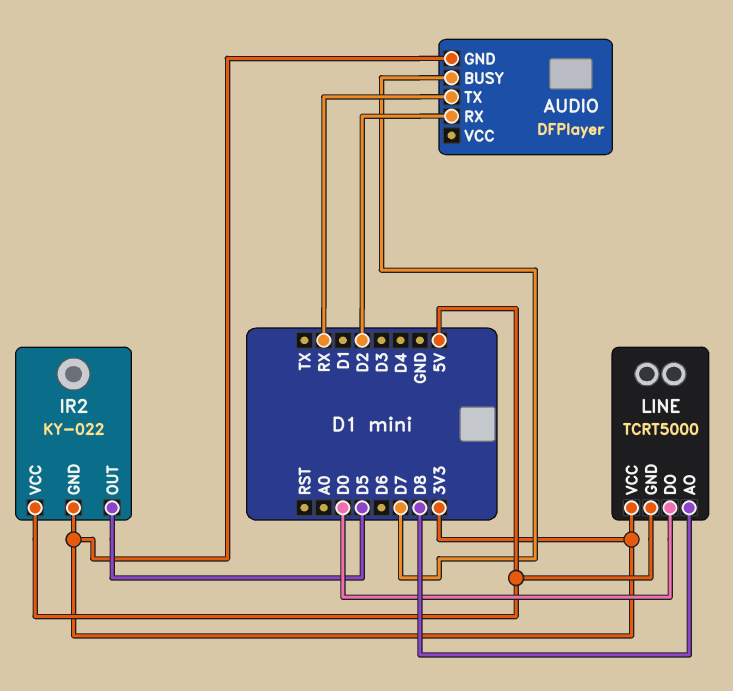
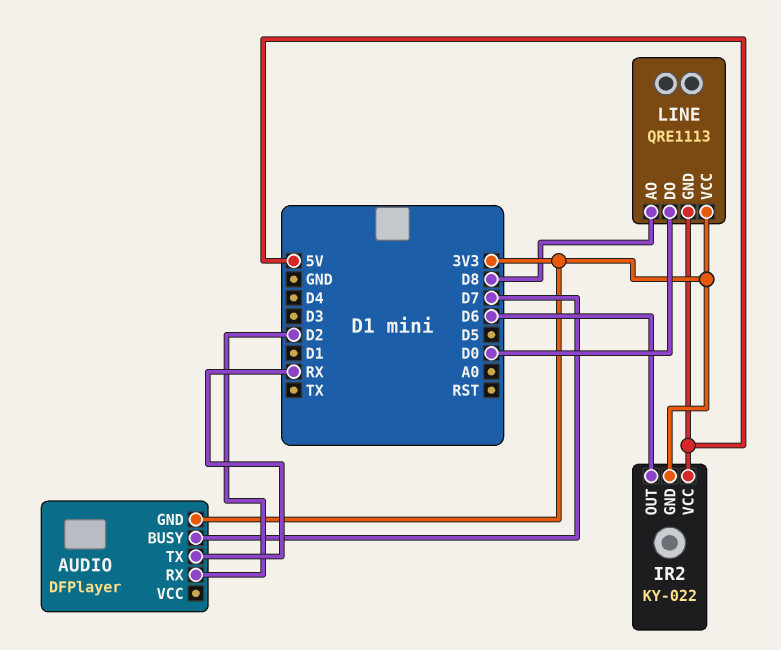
IR2 pin OUT: D5 -> D6
LINE: TCRT5000 -> QRE1113

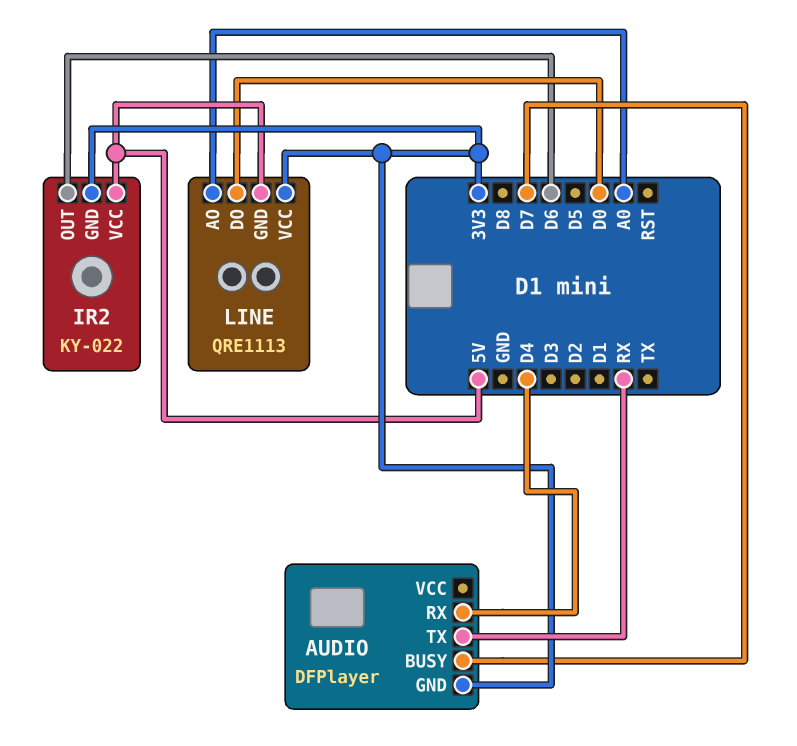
AUDIO pin RX: D2 -> D4
LINE pin AO: D8 -> A0

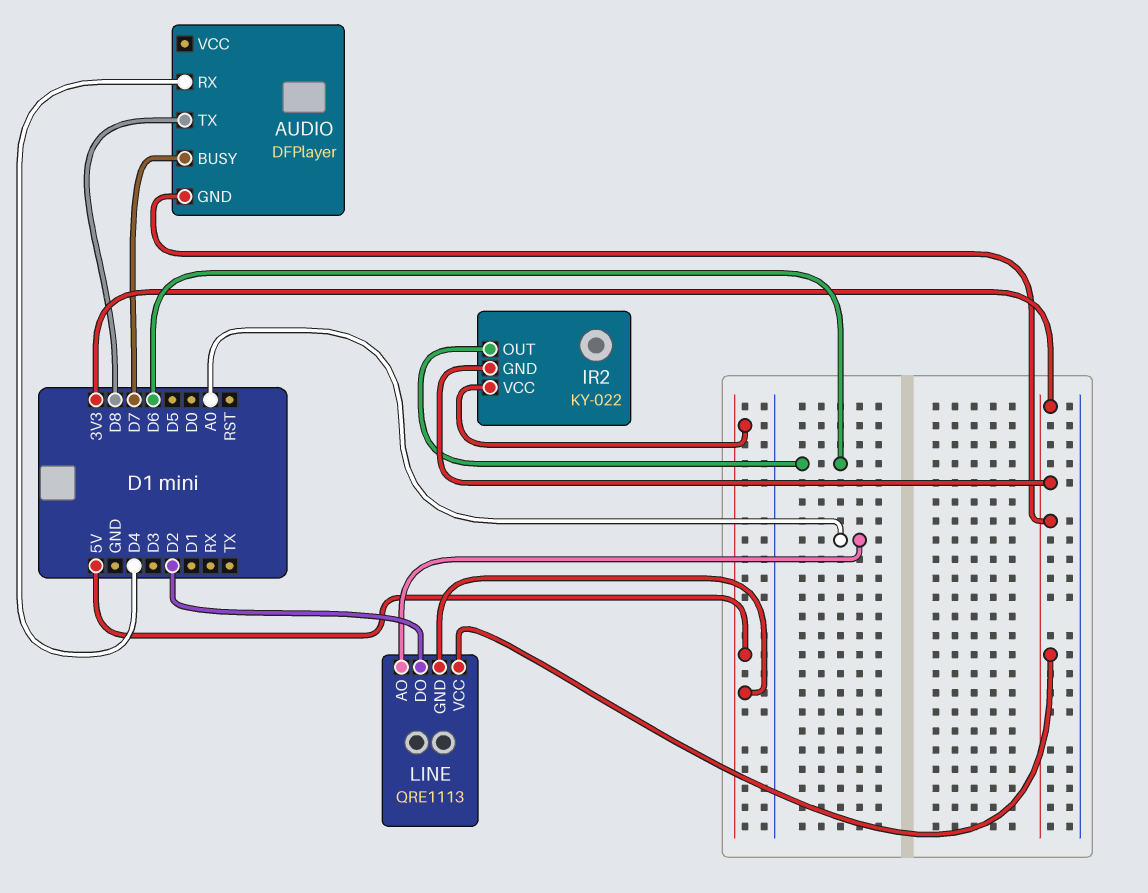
AUDIO pin TX: RX -> D8
LINE pin DO: D0 -> D2

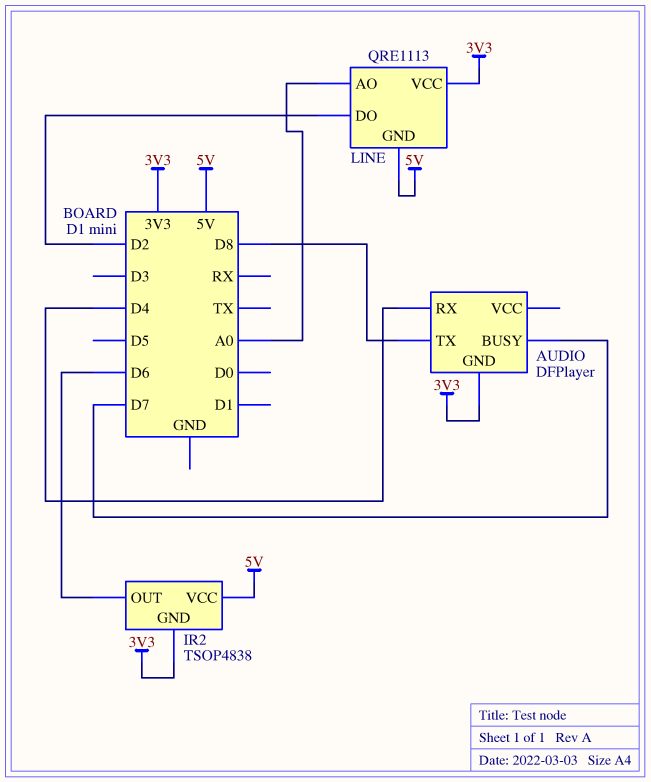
IR2: KY-022 -> TSOP4838

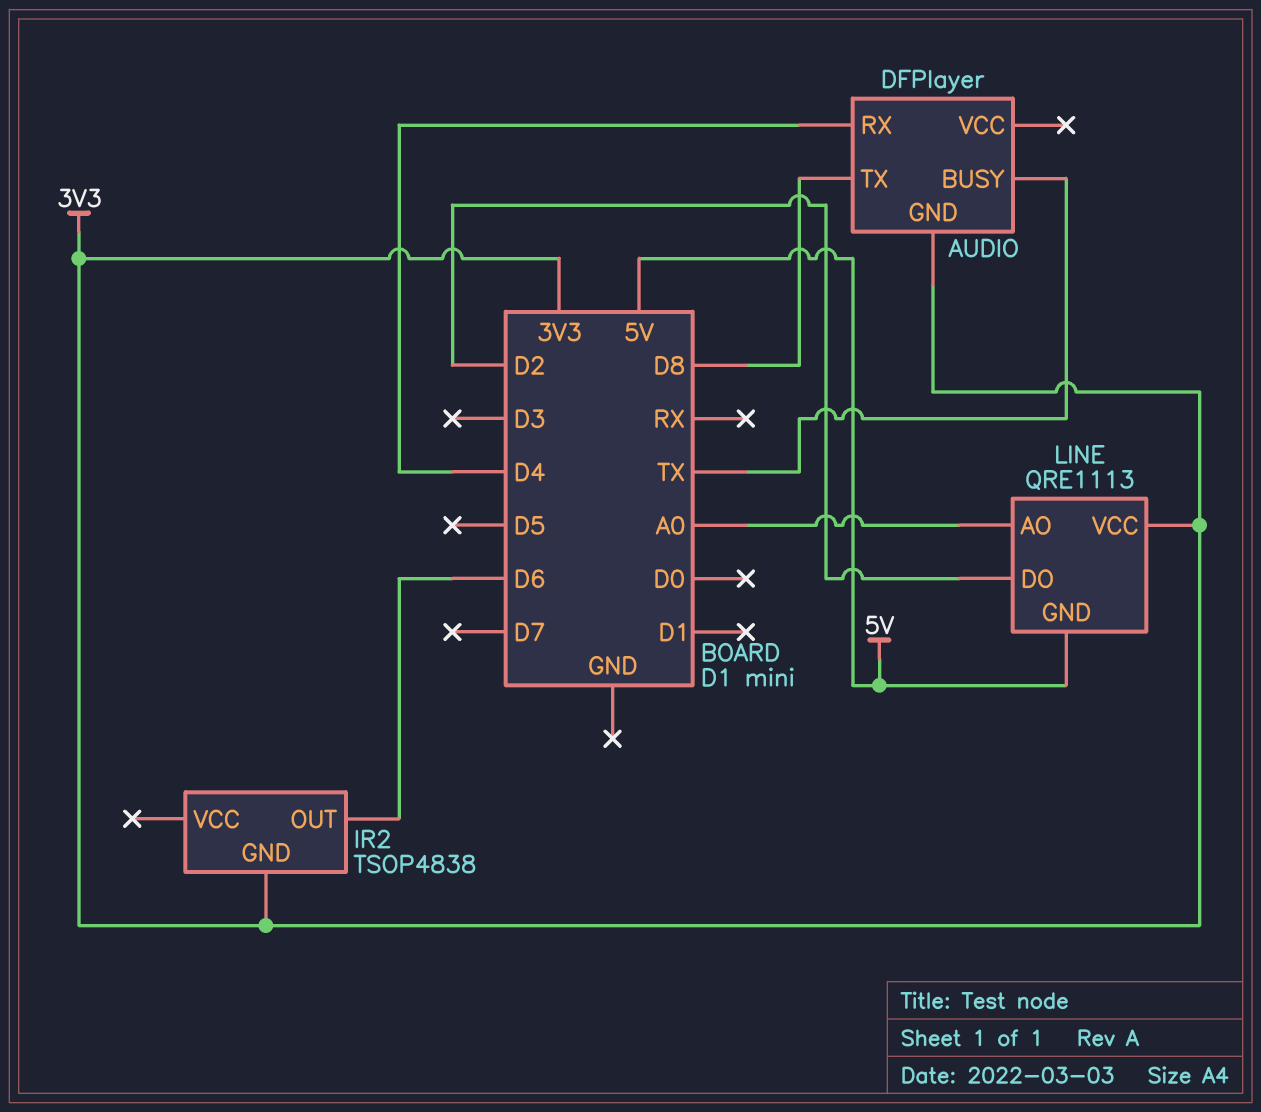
AUDIO pin BUSY: D7 -> TX
IR2 pin VCC: 5V -> none

